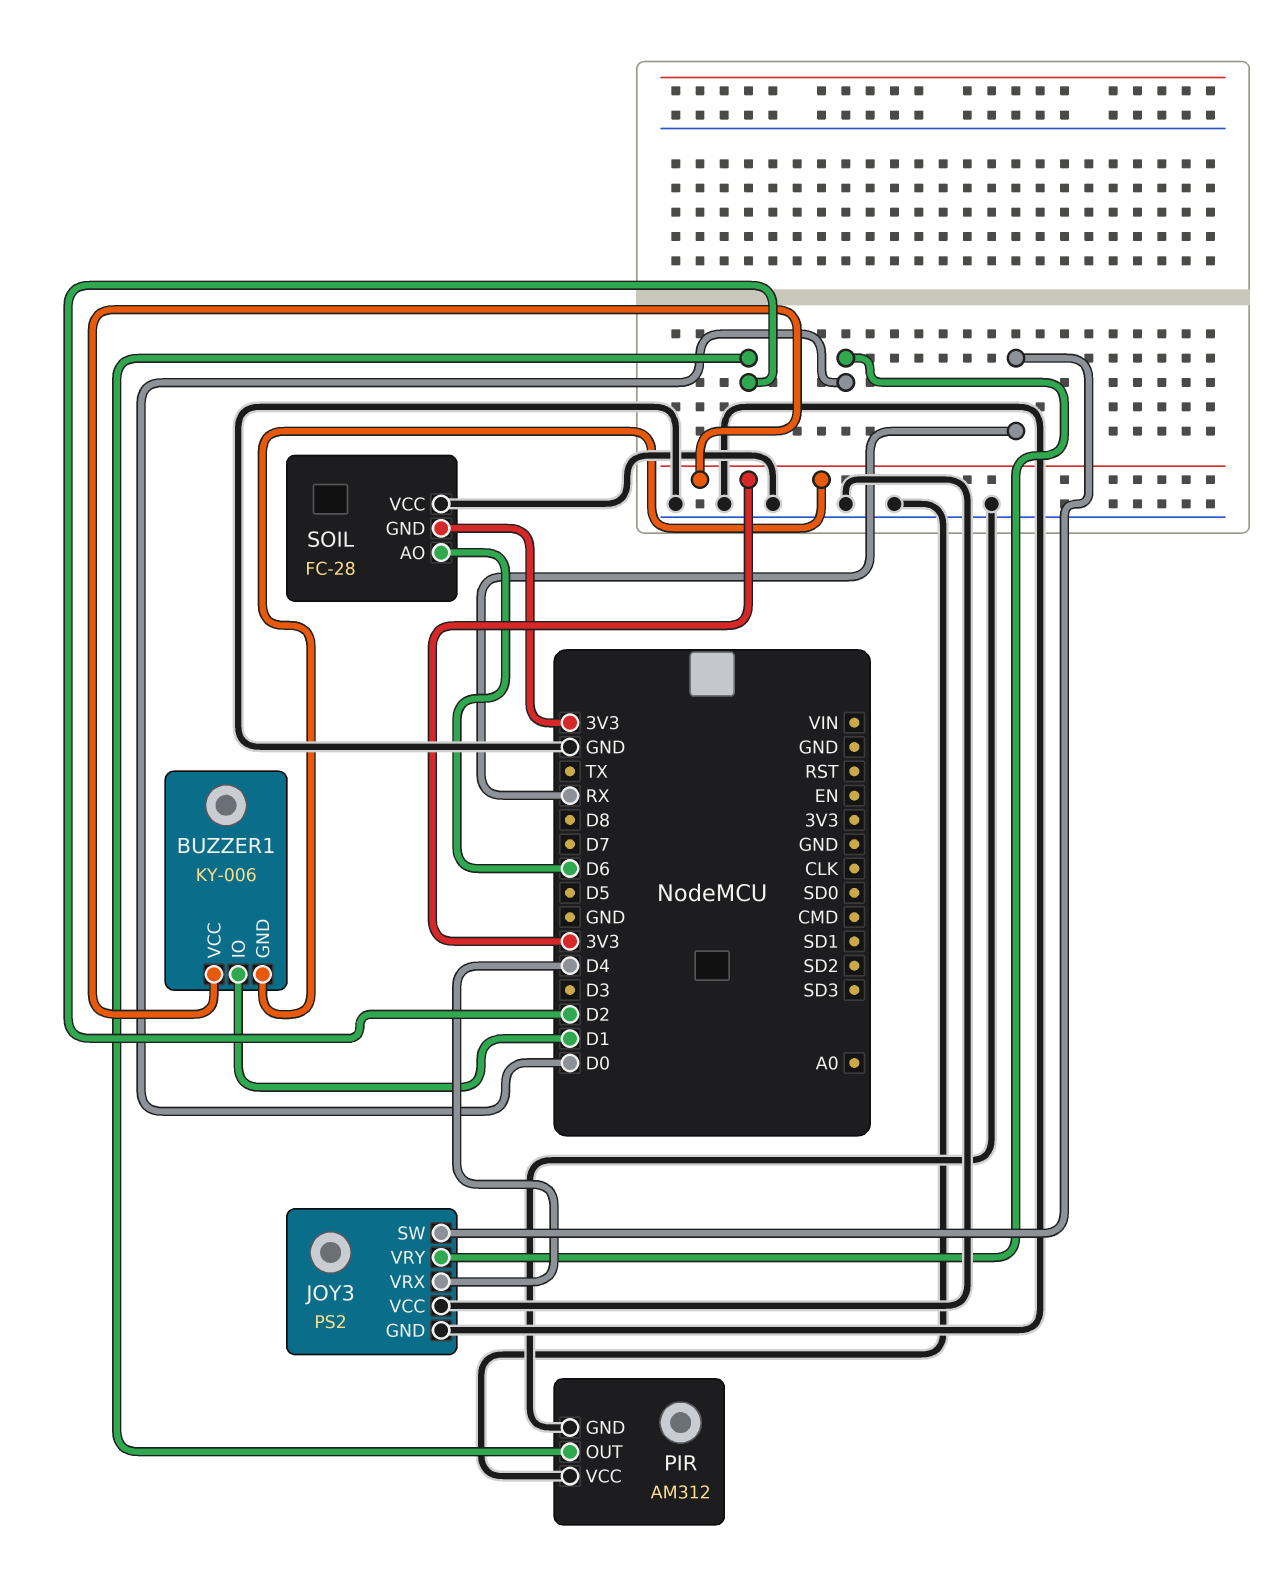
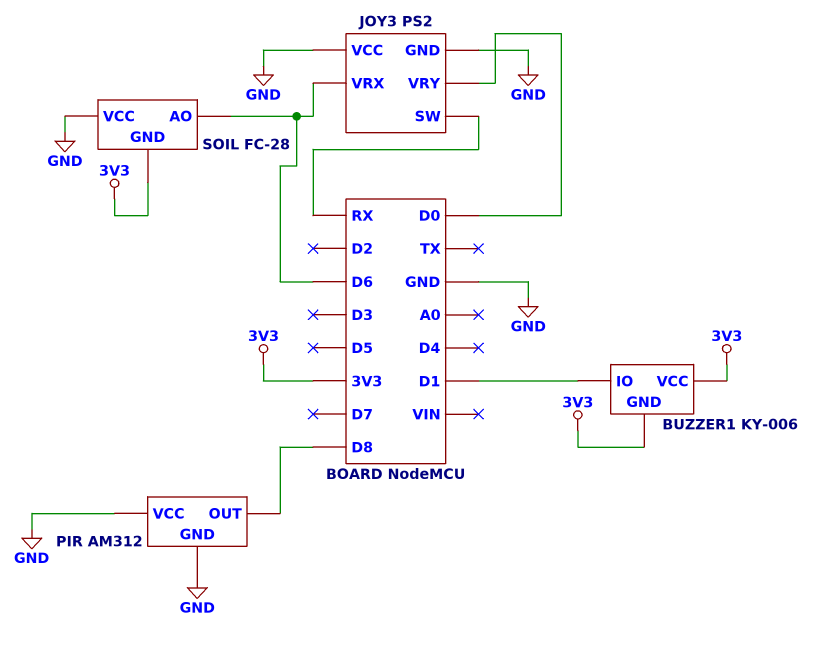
JOY3 pin VRX: D4 -> D6
PIR pin OUT: D2 -> D8

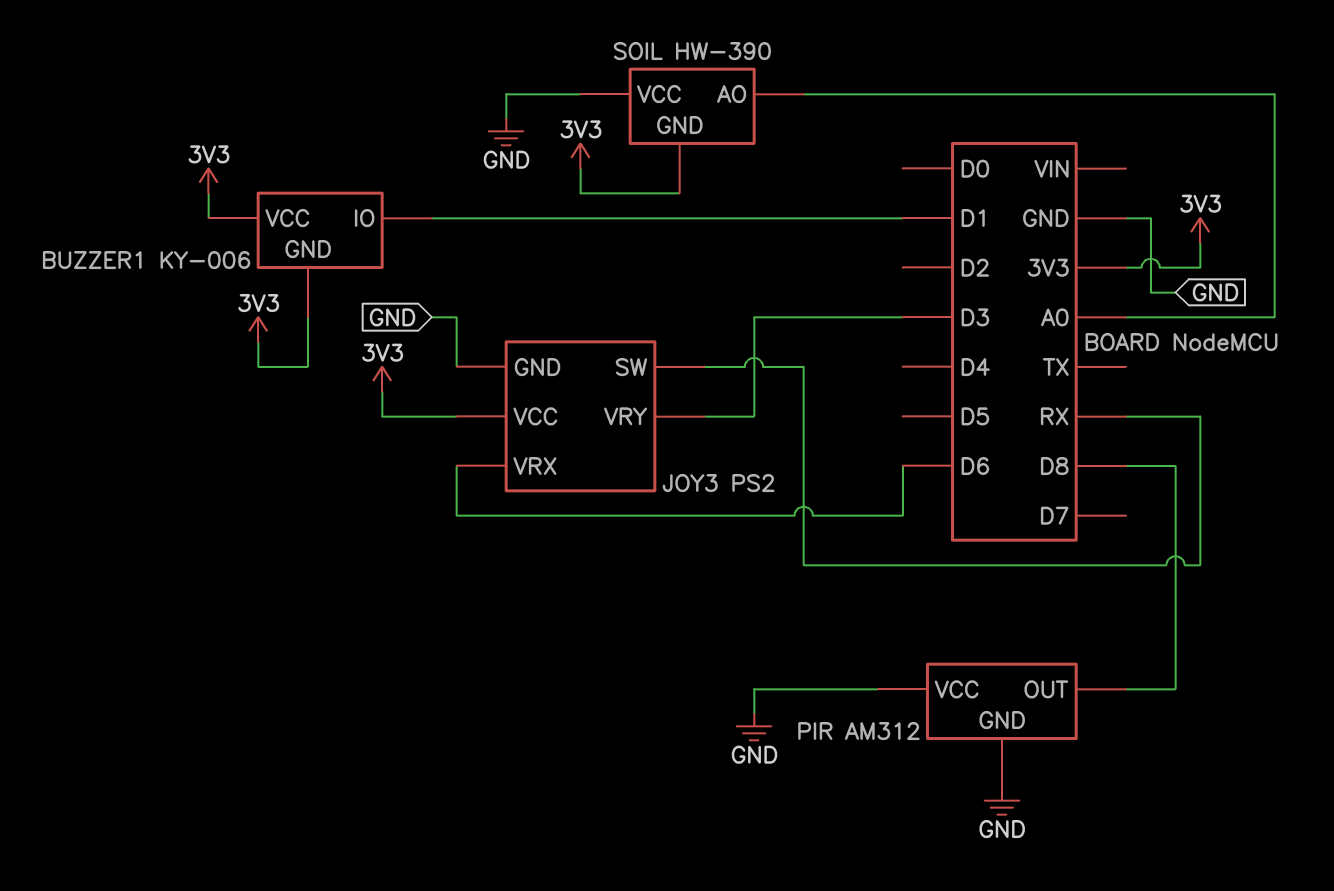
JOY3 pin VCC: GND -> 3V3
JOY3 pin VRY: D0 -> D3
SOIL: FC-28 -> HW-390
SOIL pin AO: D6 -> A0

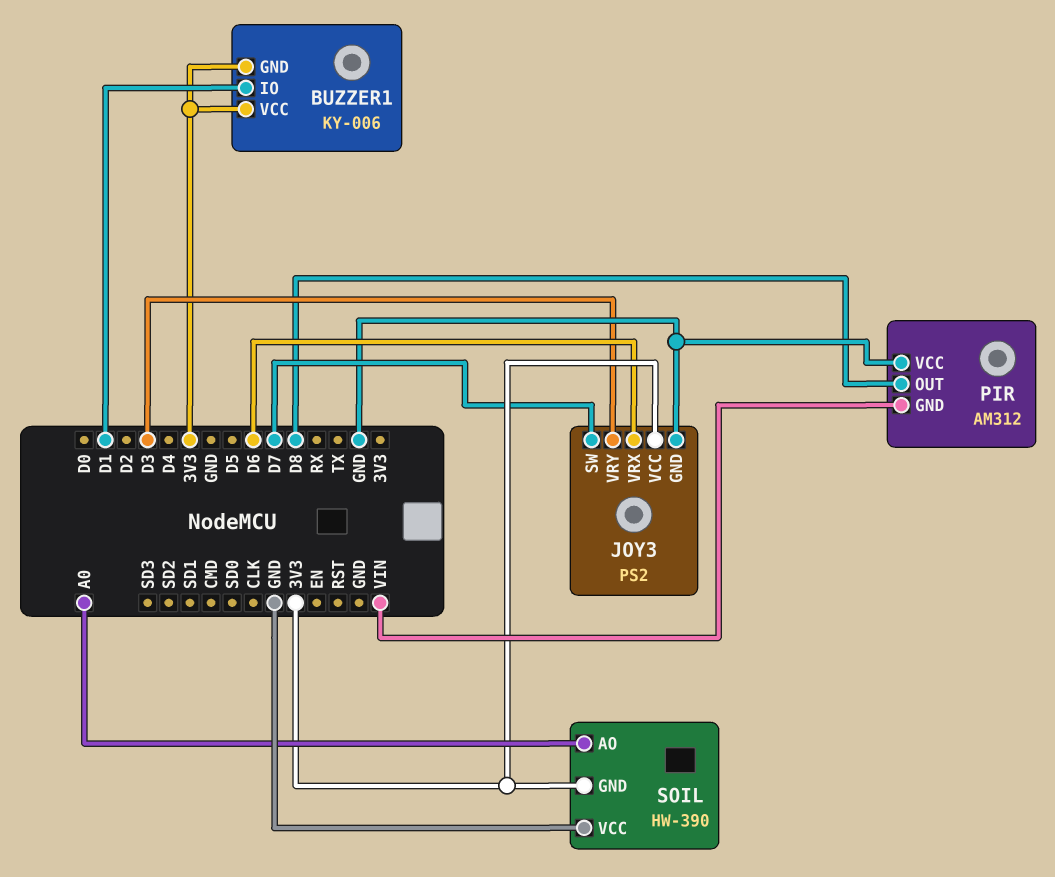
JOY3 pin SW: RX -> D7
PIR pin GND: GND -> VIN

